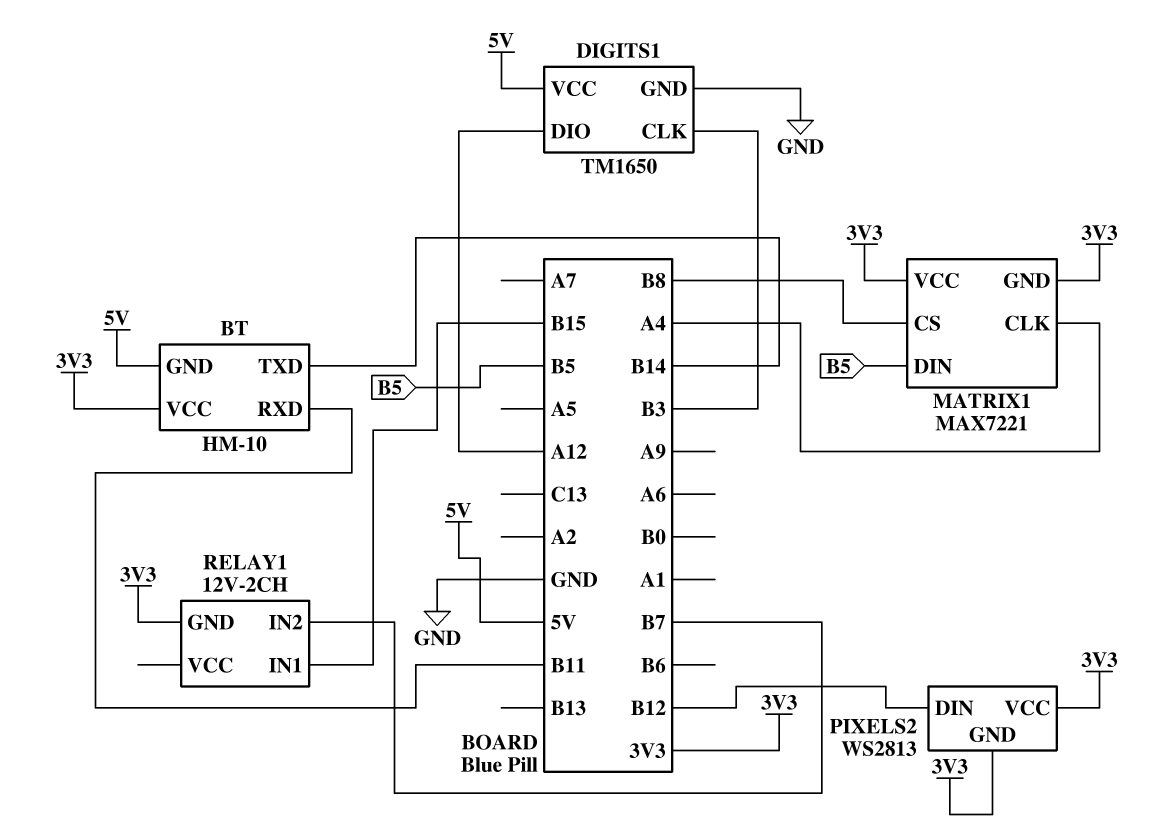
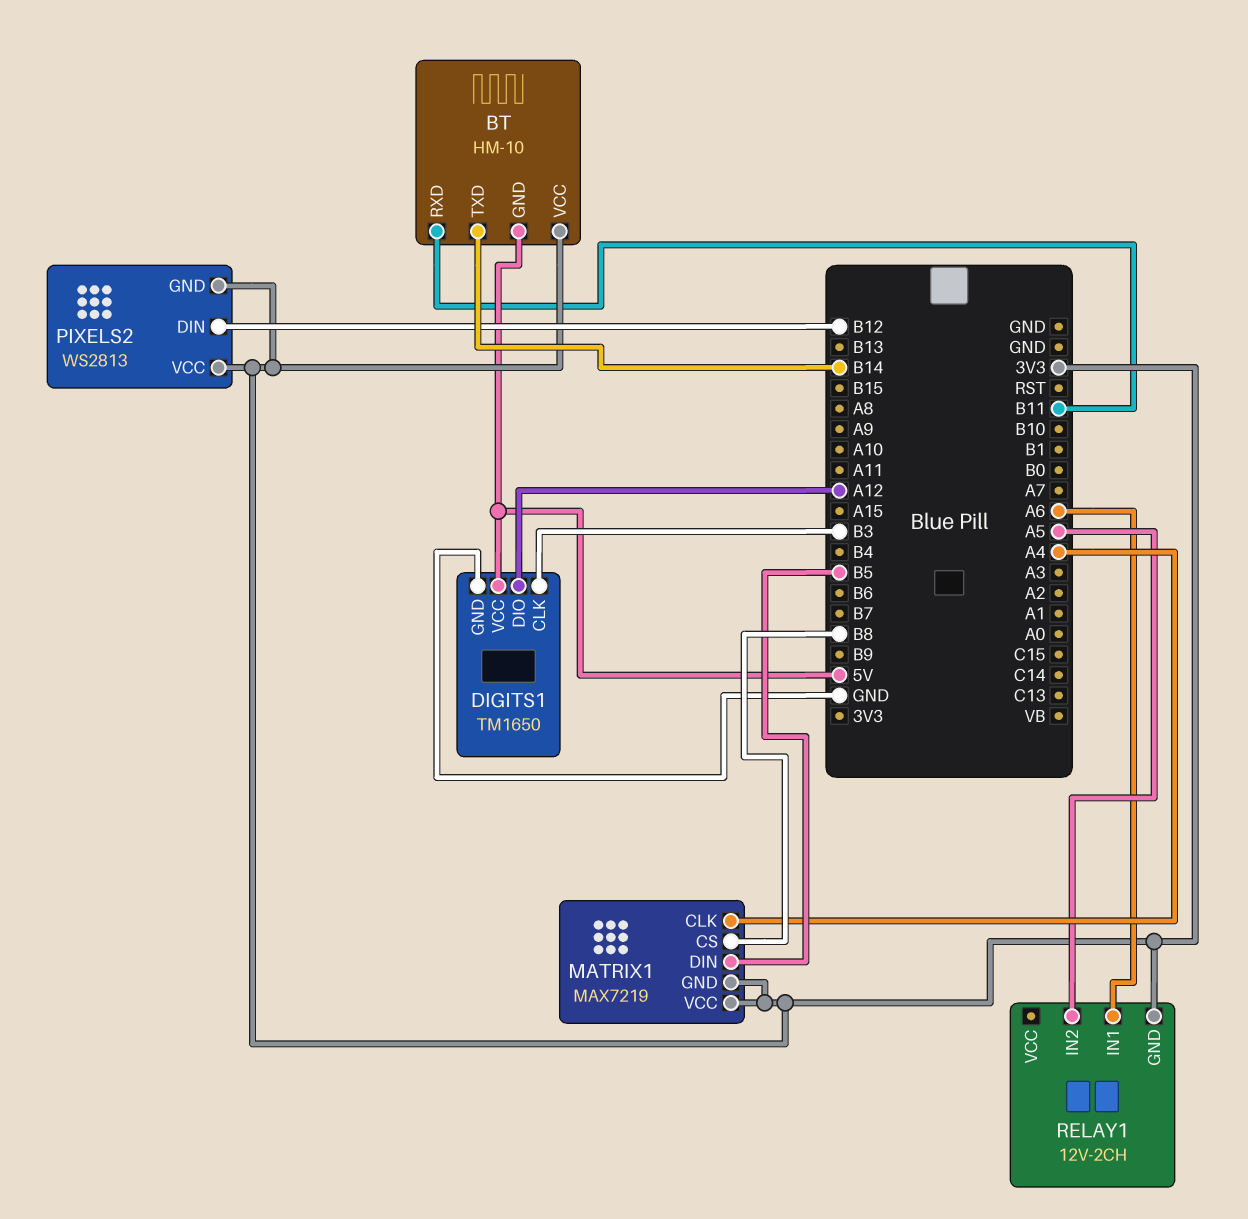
MATRIX1: MAX7221 -> MAX7219
RELAY1 pin IN1: B15 -> A6
RELAY1 pin IN2: B7 -> A5

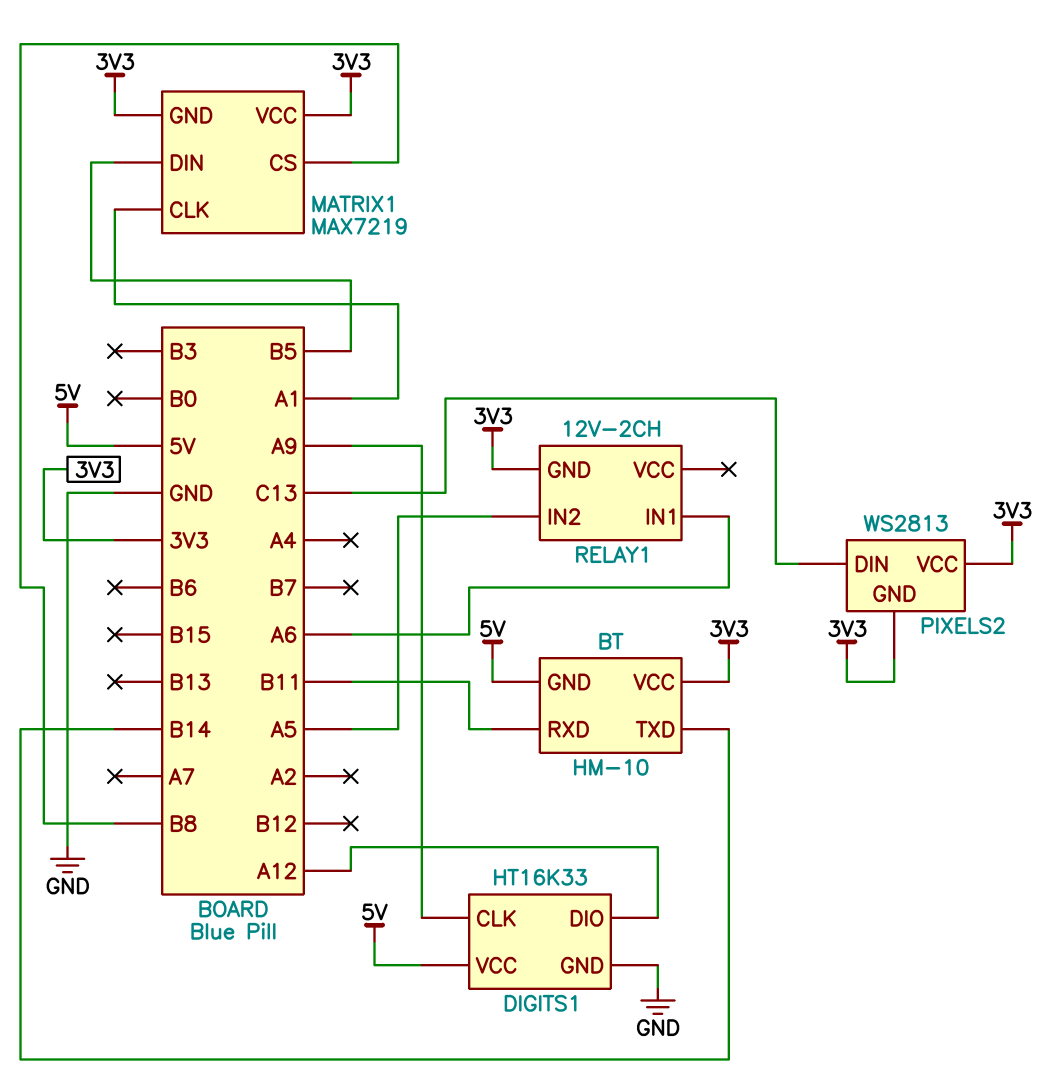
DIGITS1: TM1650 -> HT16K33
DIGITS1 pin CLK: B3 -> A9
MATRIX1 pin CLK: A4 -> A1
PIXELS2 pin DIN: B12 -> C13

